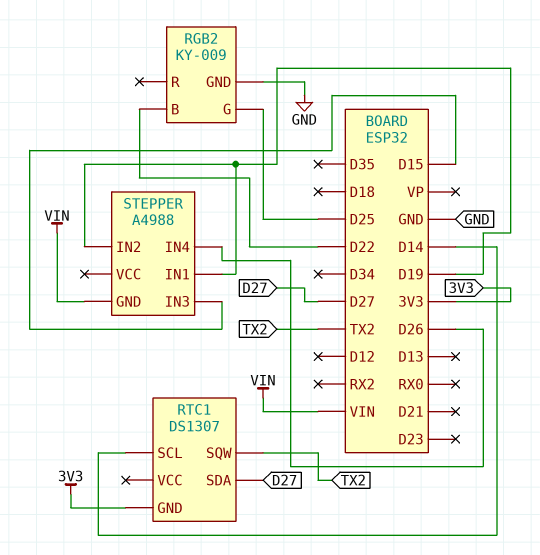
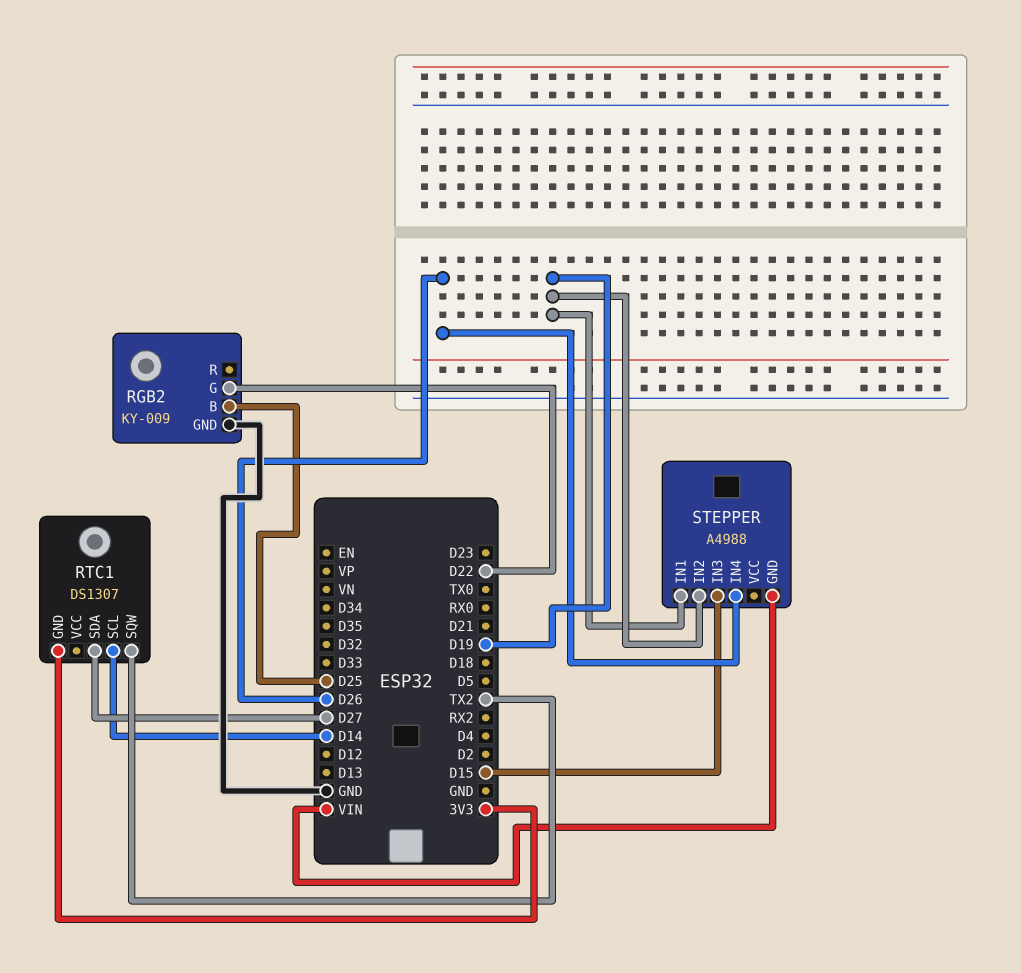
RGB2 pin B: D22 -> D25
RGB2 pin G: D25 -> D22

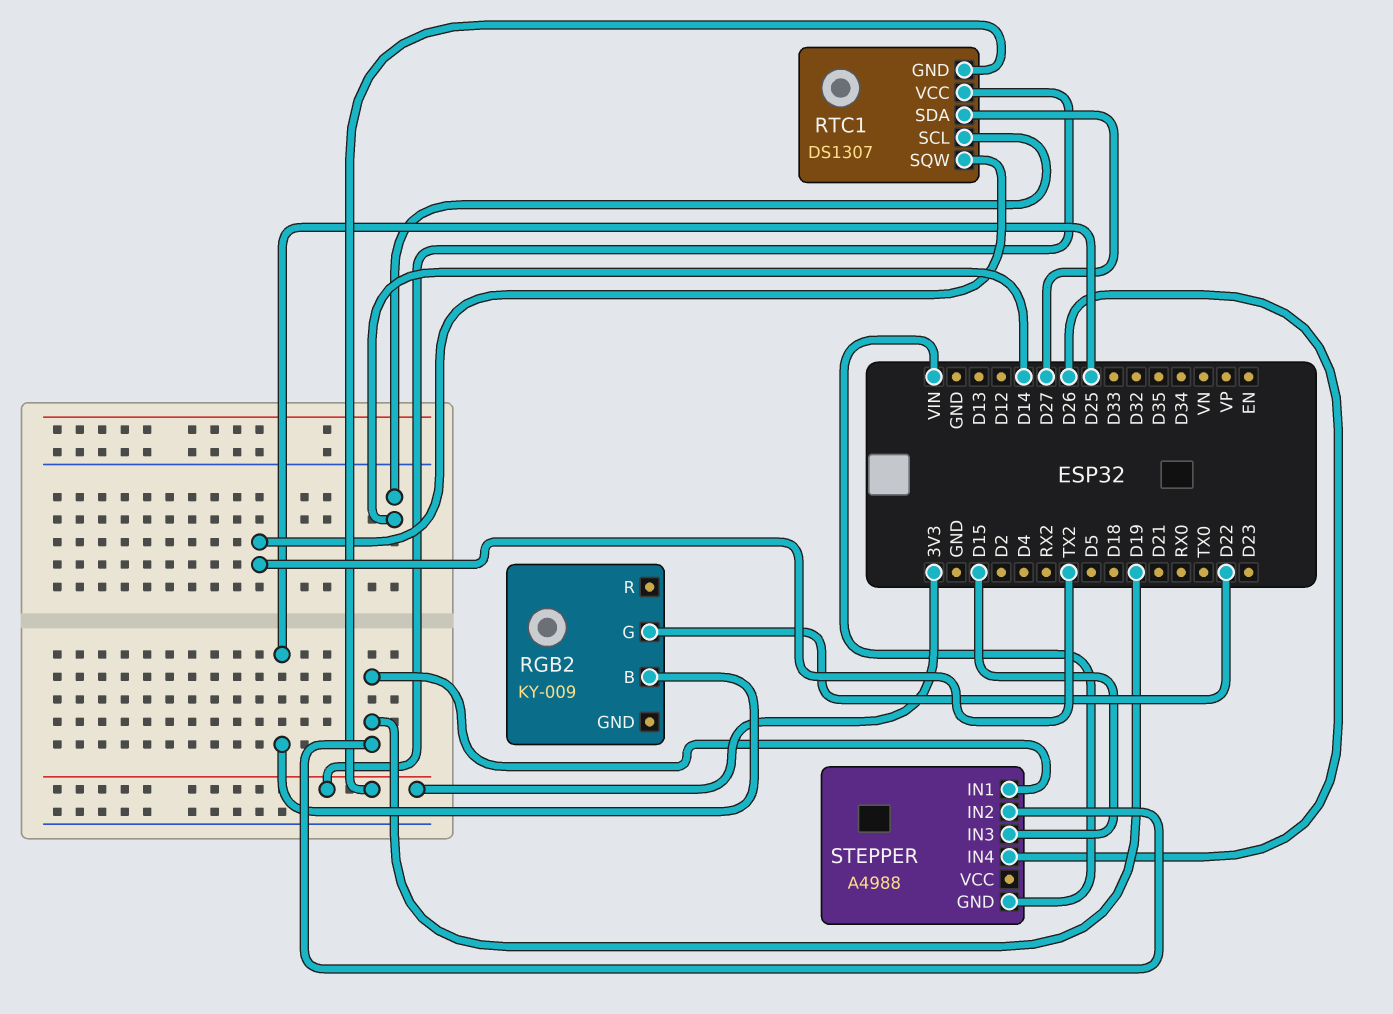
RGB2 pin GND: GND -> none
RTC1 pin VCC: none -> 3V3

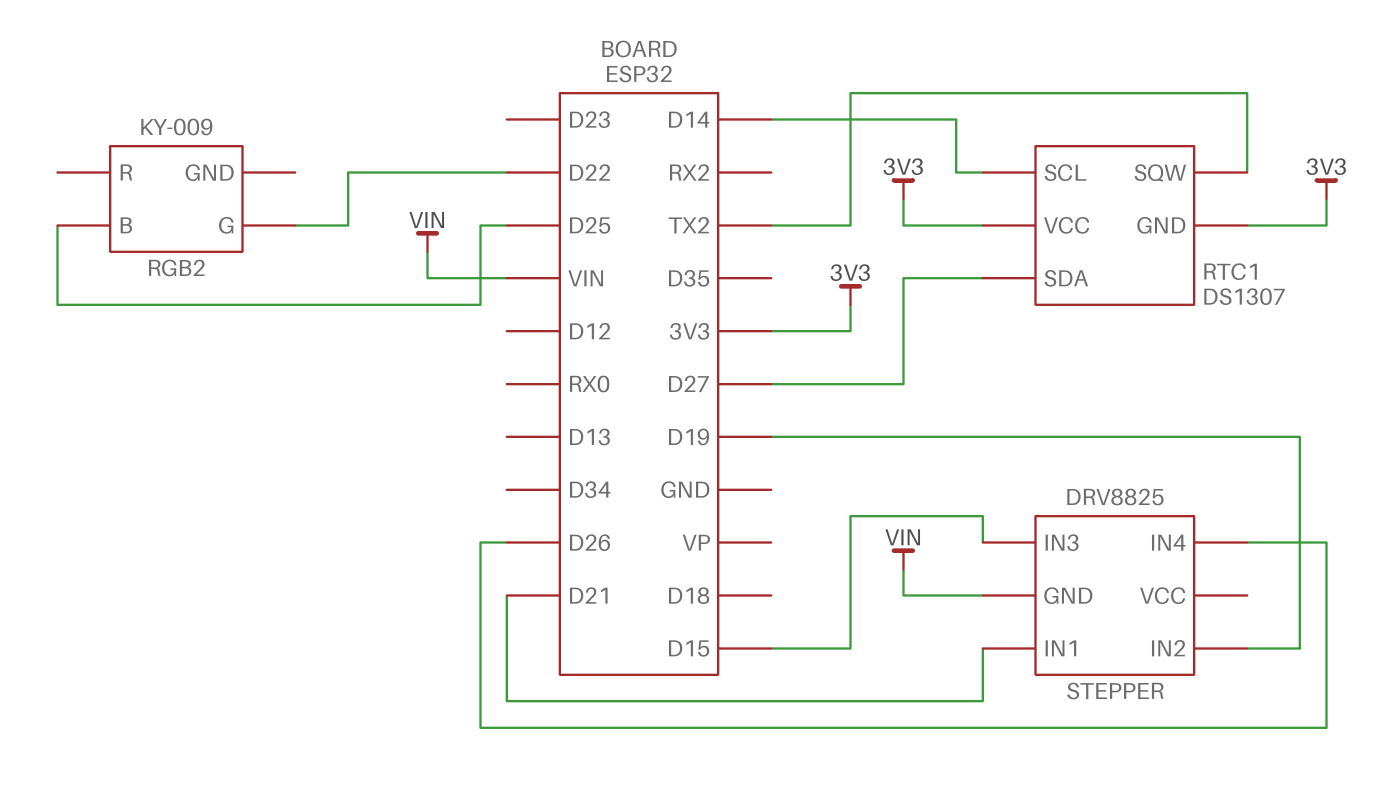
STEPPER: A4988 -> DRV8825
STEPPER pin IN1: D19 -> D21

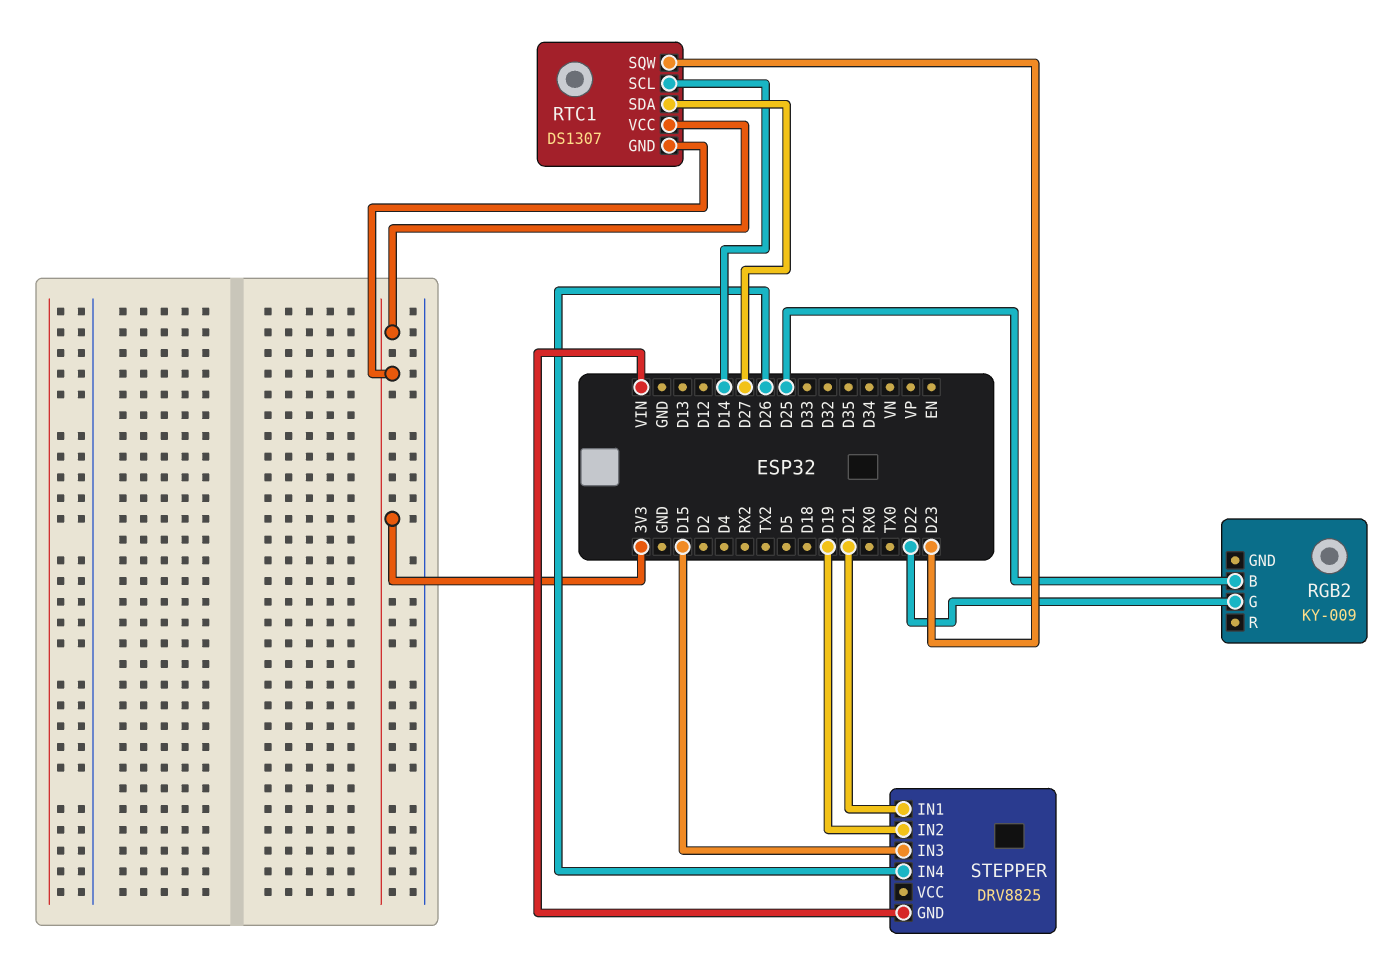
RTC1 pin SQW: TX2 -> D23

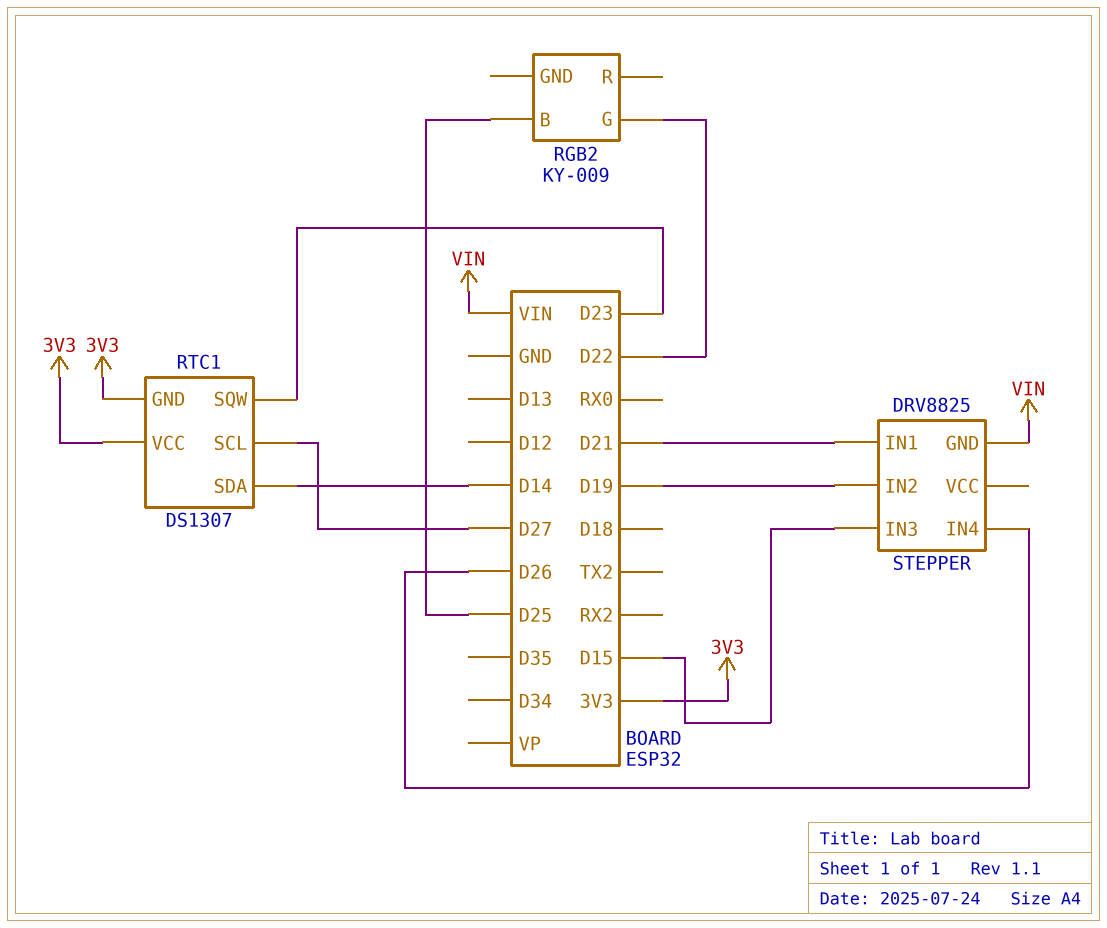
RTC1 pin SCL: D14 -> D27
RTC1 pin SDA: D27 -> D14

